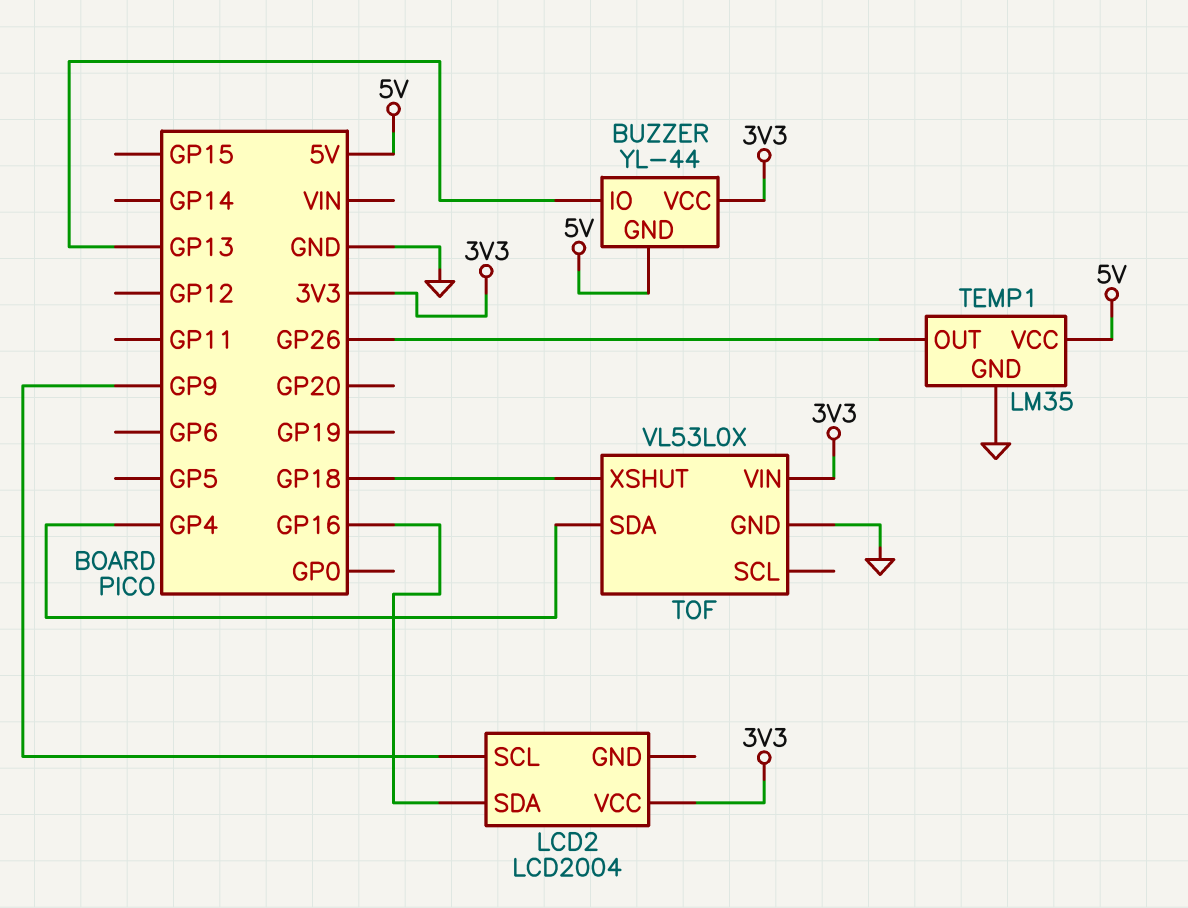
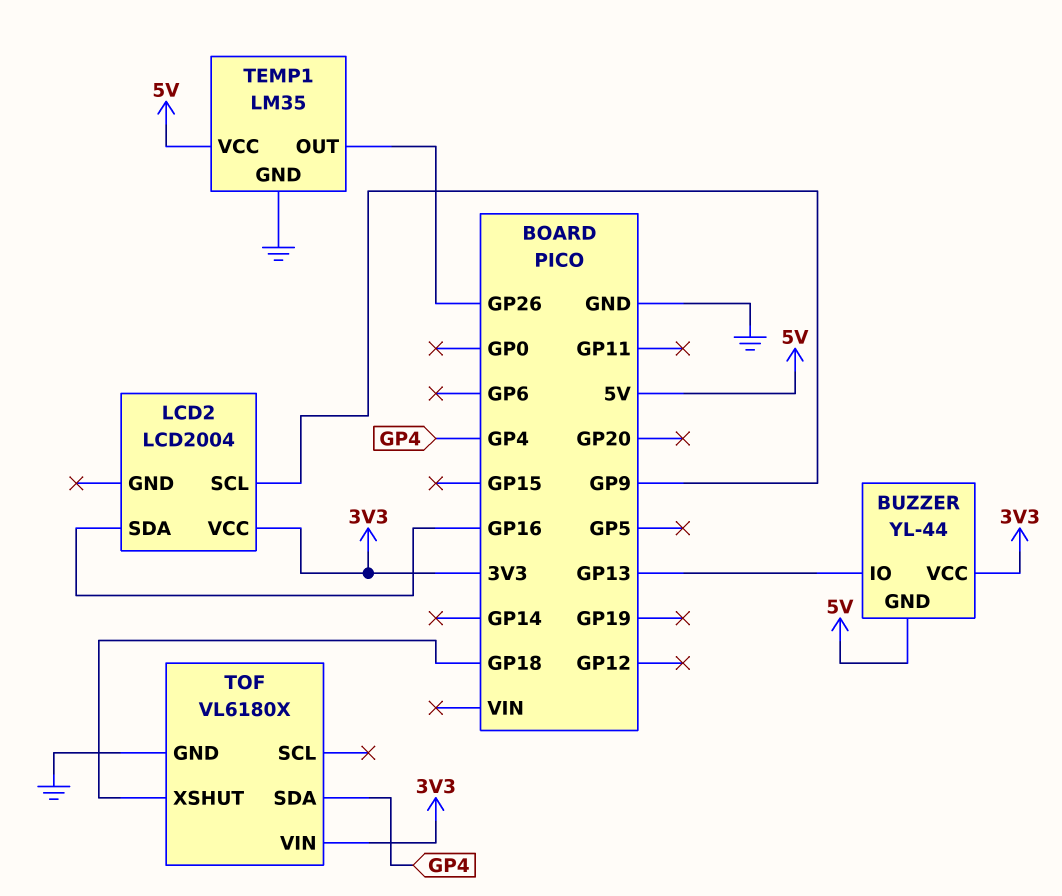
TOF: VL53L0X -> VL6180X

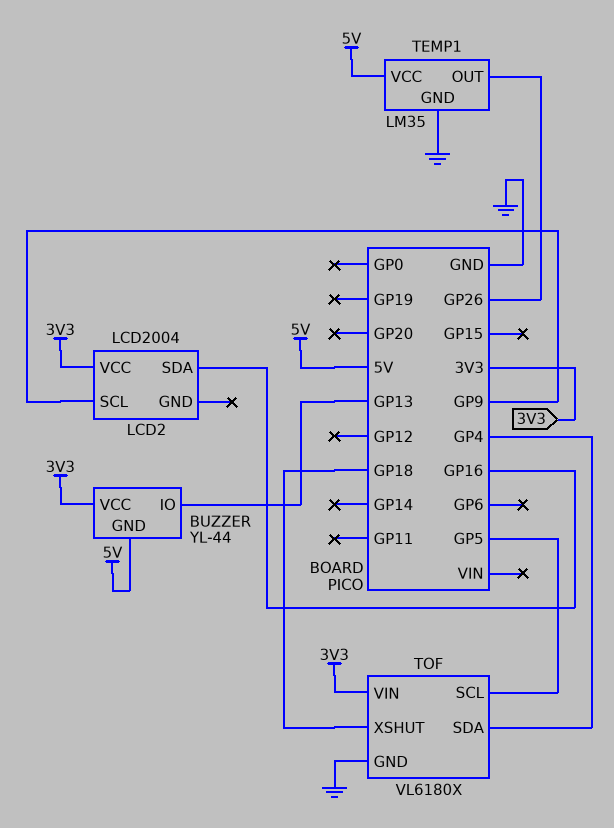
TOF pin SCL: none -> GP5

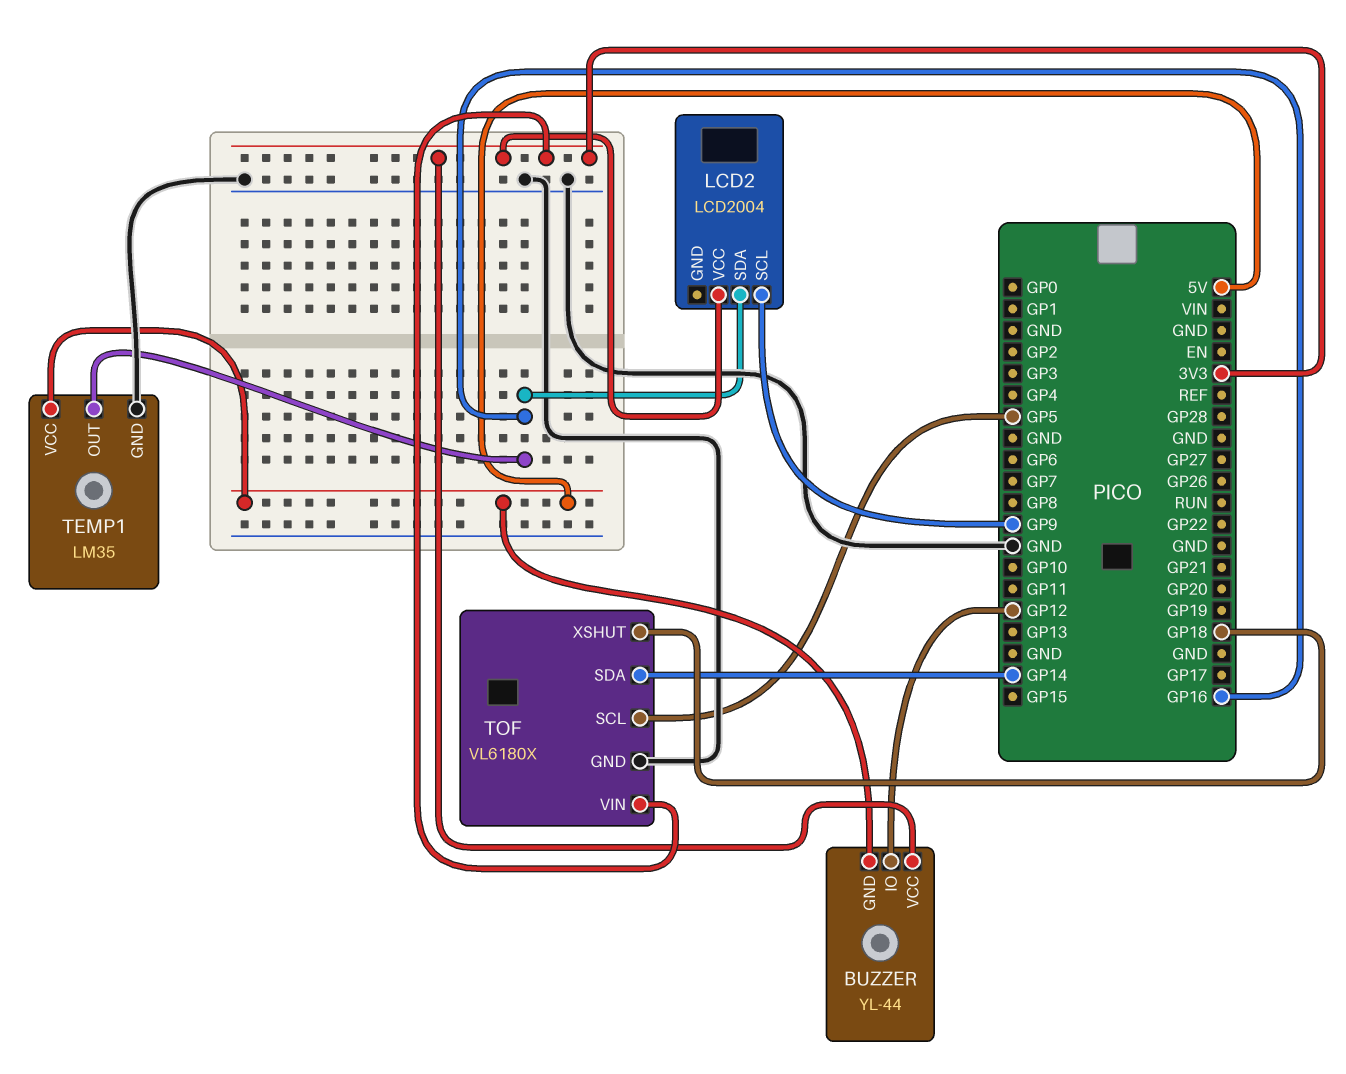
BUZZER pin IO: GP13 -> GP12
TEMP1 pin OUT: GP26 -> GP16
TOF pin SDA: GP4 -> GP14

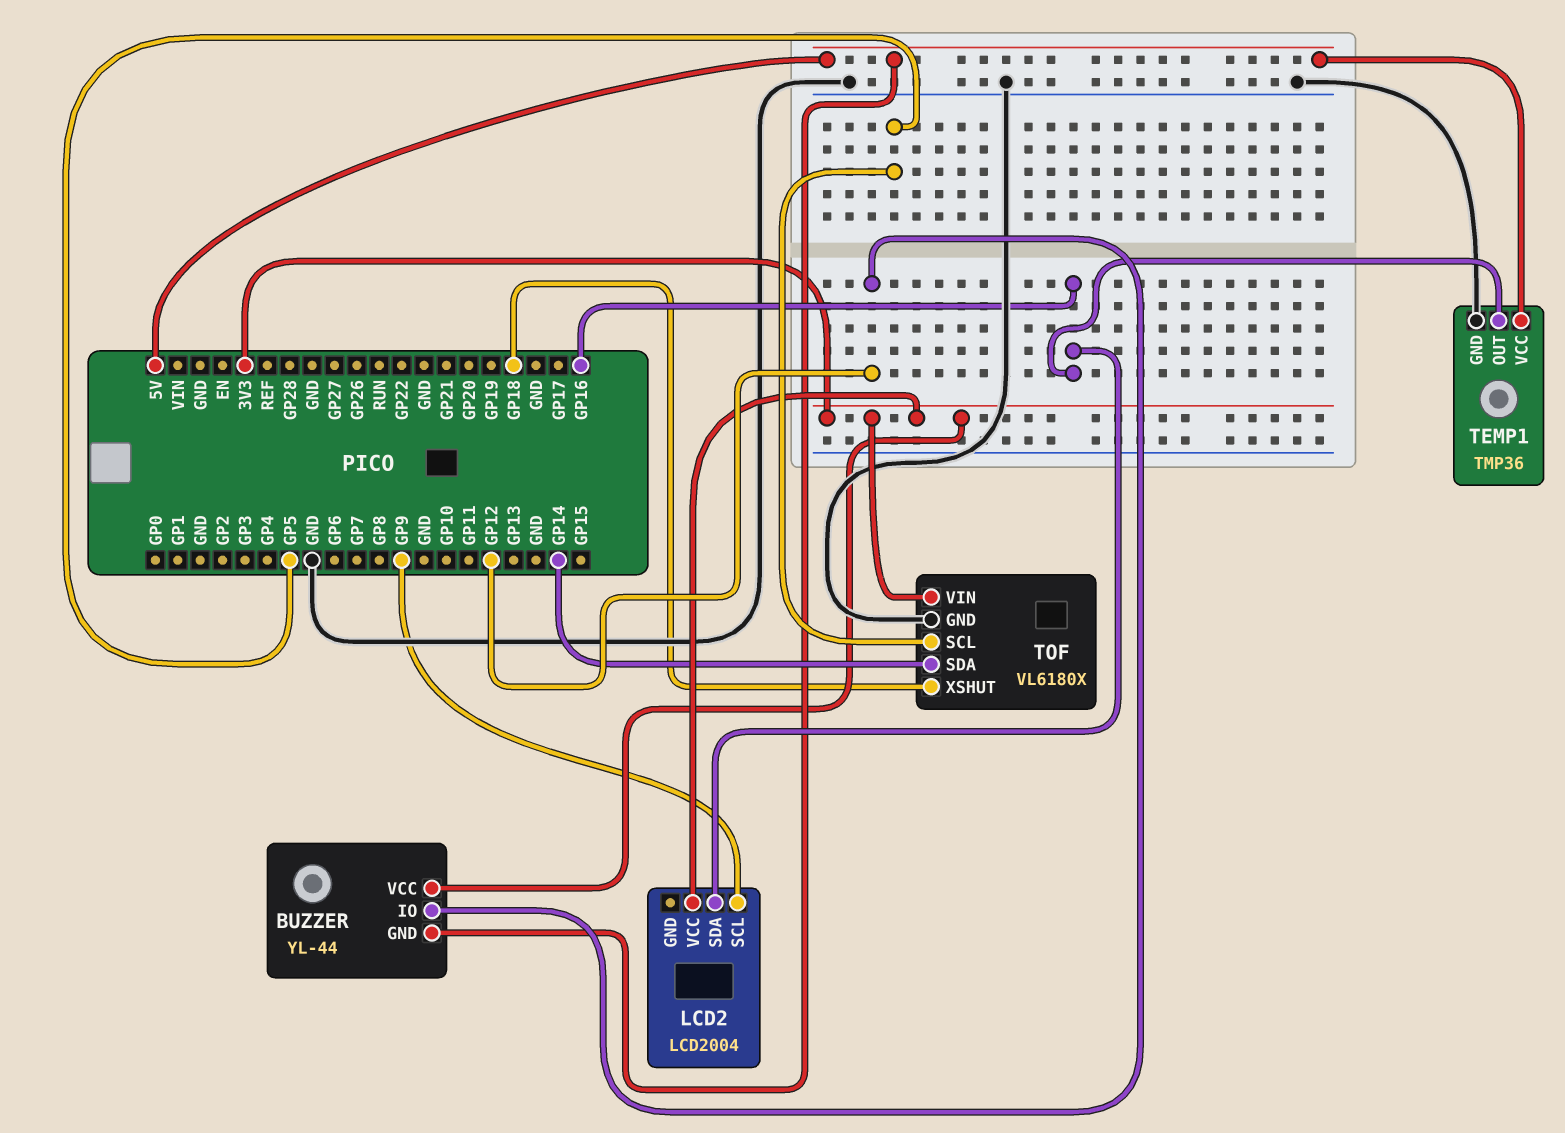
TEMP1: LM35 -> TMP36

